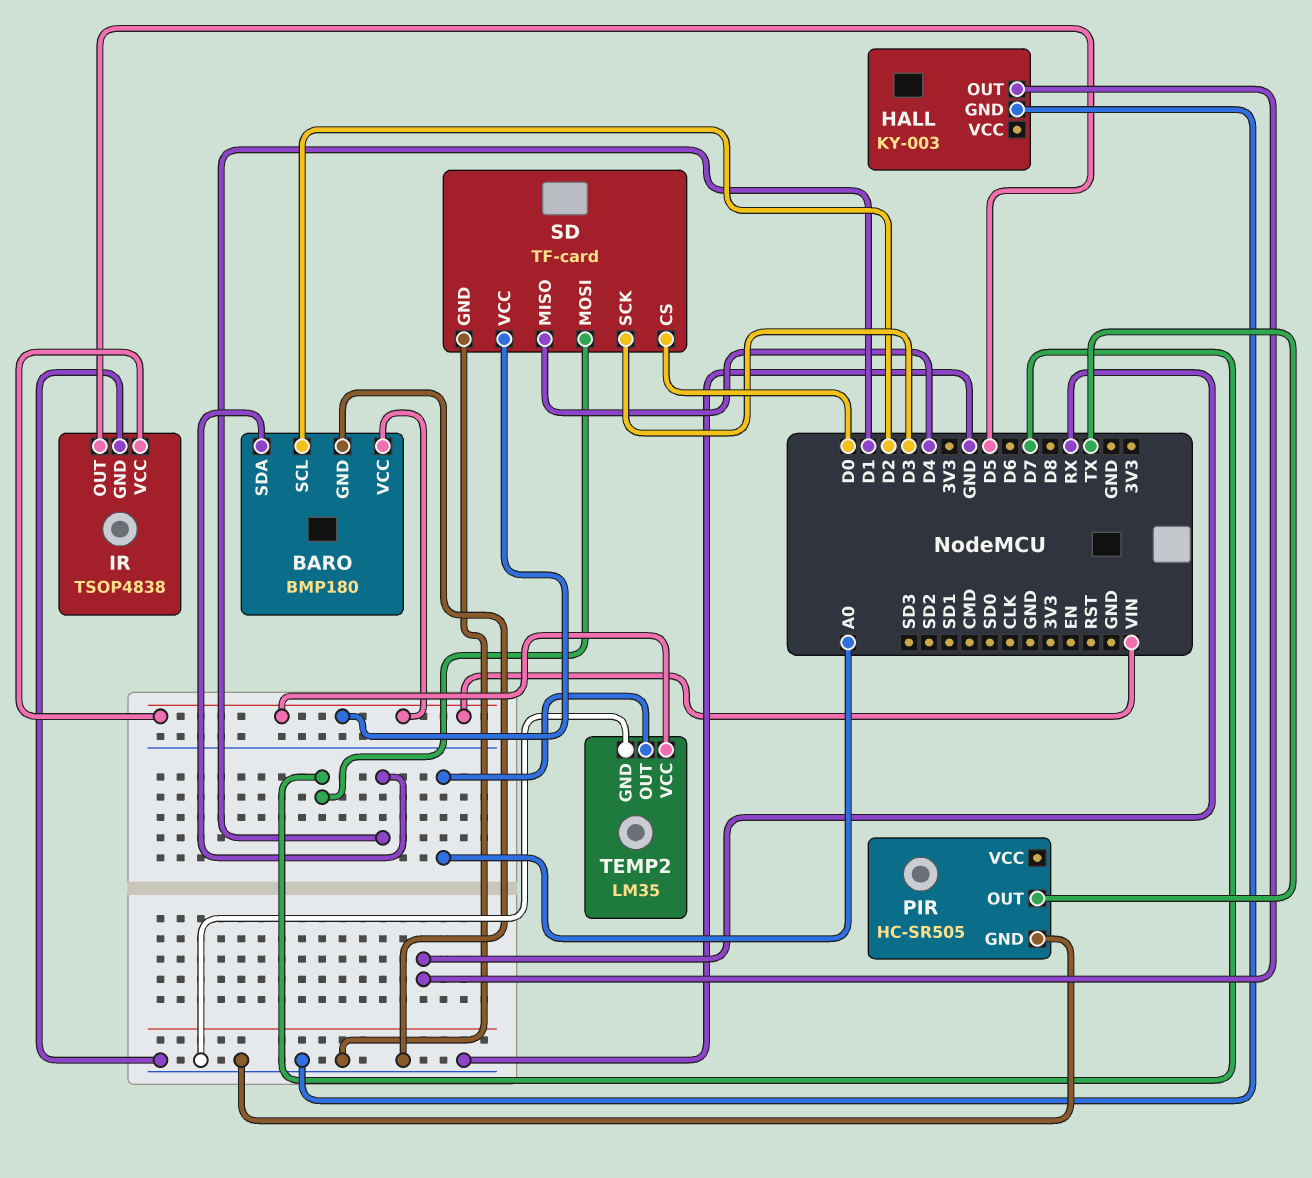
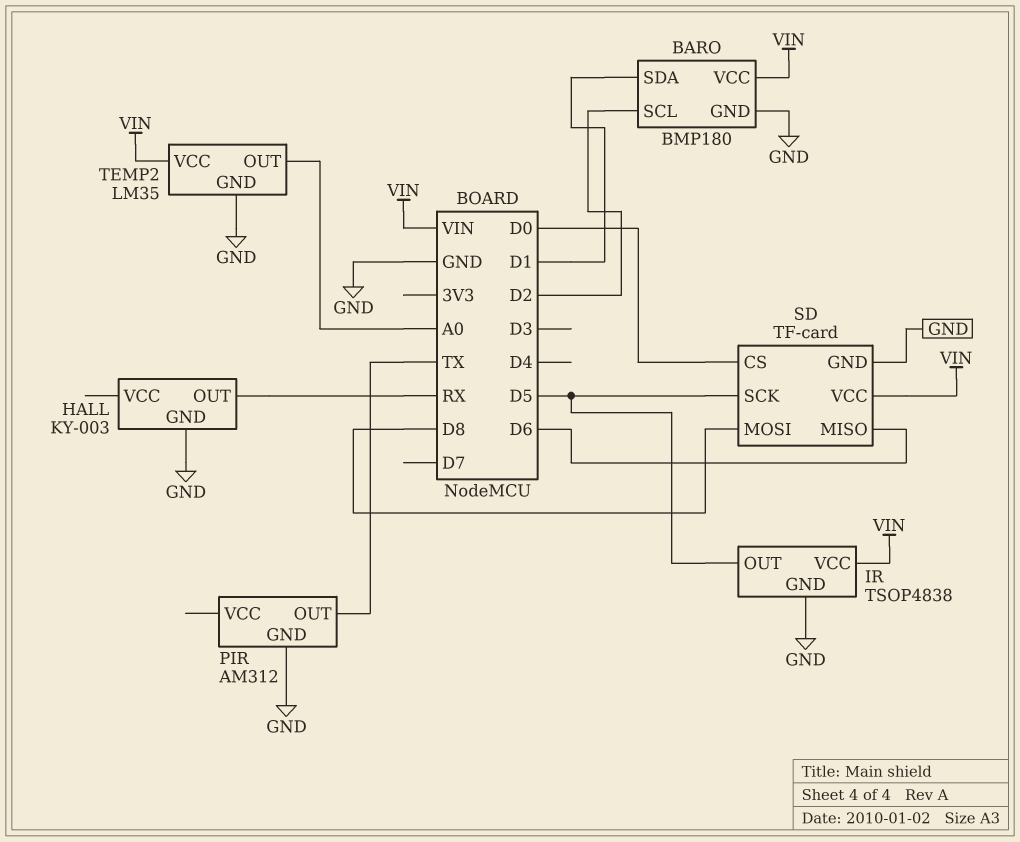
PIR: HC-SR505 -> AM312
SD pin MISO: D4 -> D6
SD pin MOSI: D7 -> D8
SD pin SCK: D3 -> D5

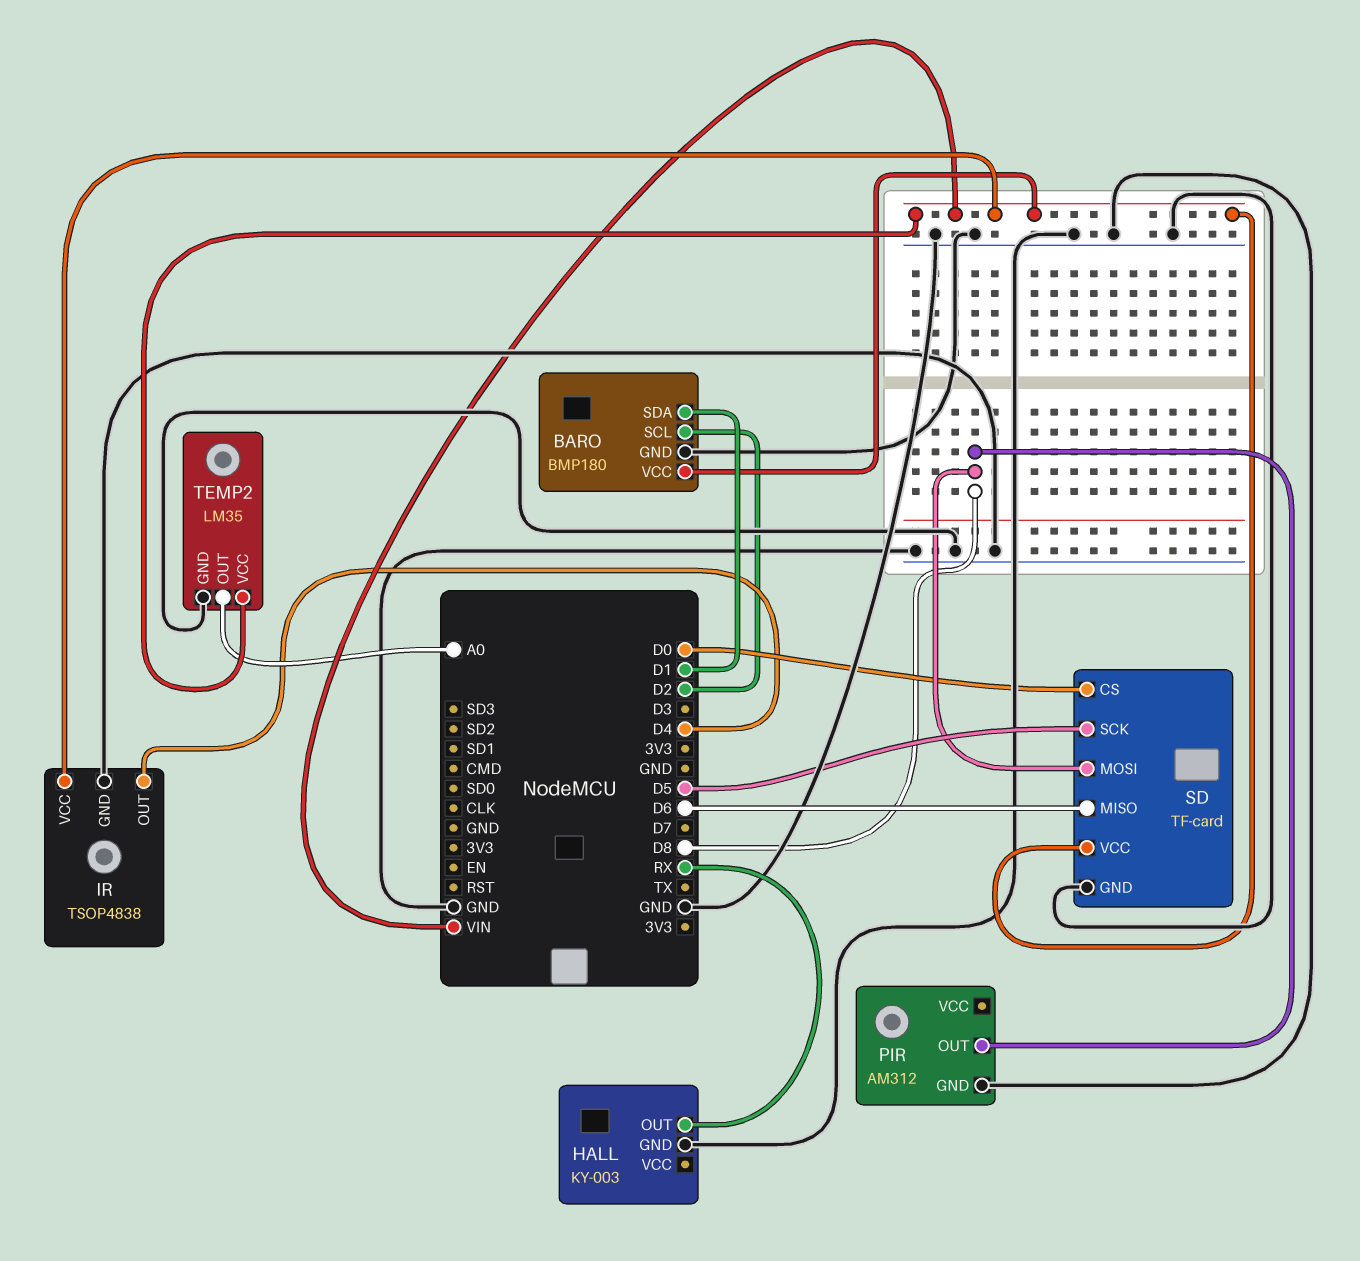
IR pin OUT: D5 -> D4
PIR pin OUT: TX -> D8

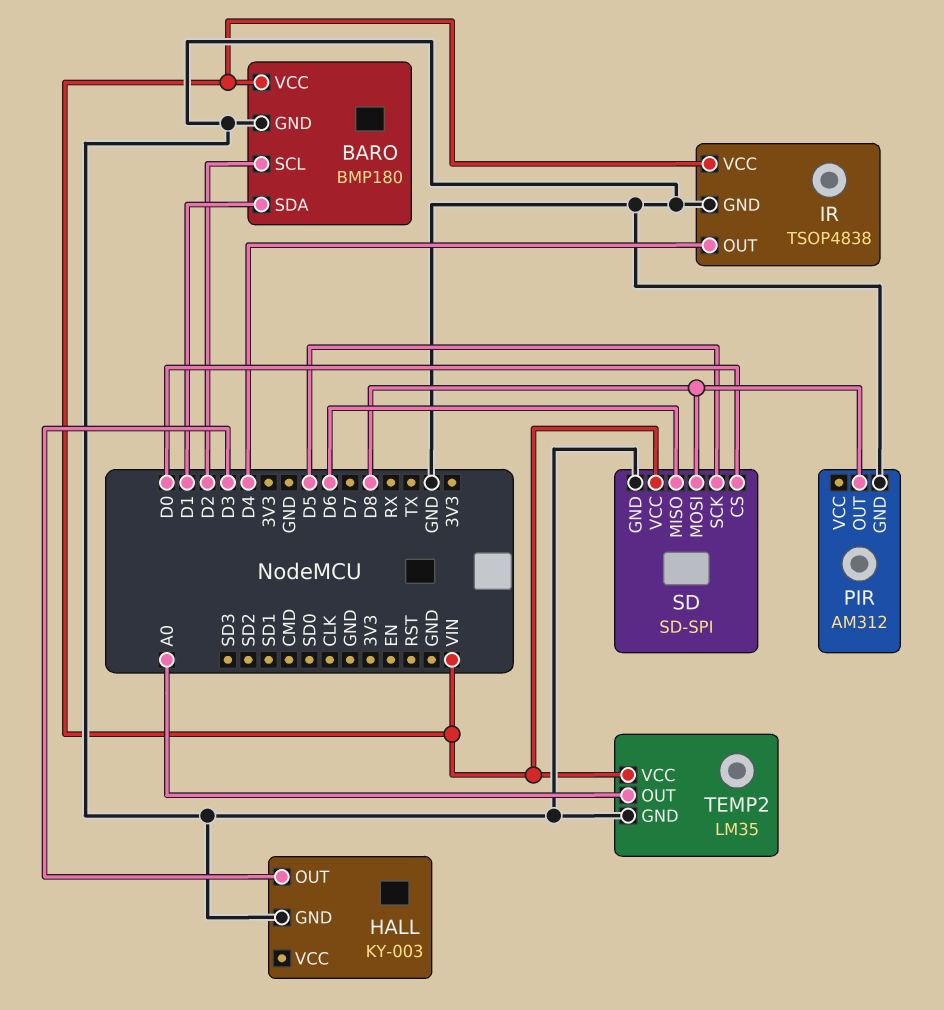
HALL pin OUT: RX -> D3
SD: TF-card -> SD-SPI

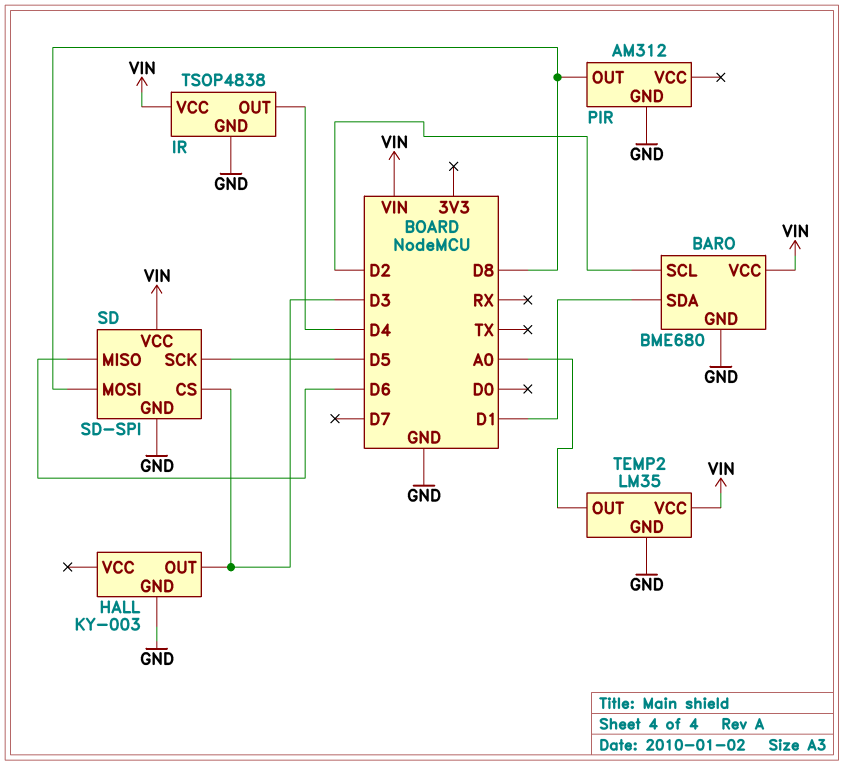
BARO: BMP180 -> BME680
SD pin CS: D0 -> D3

